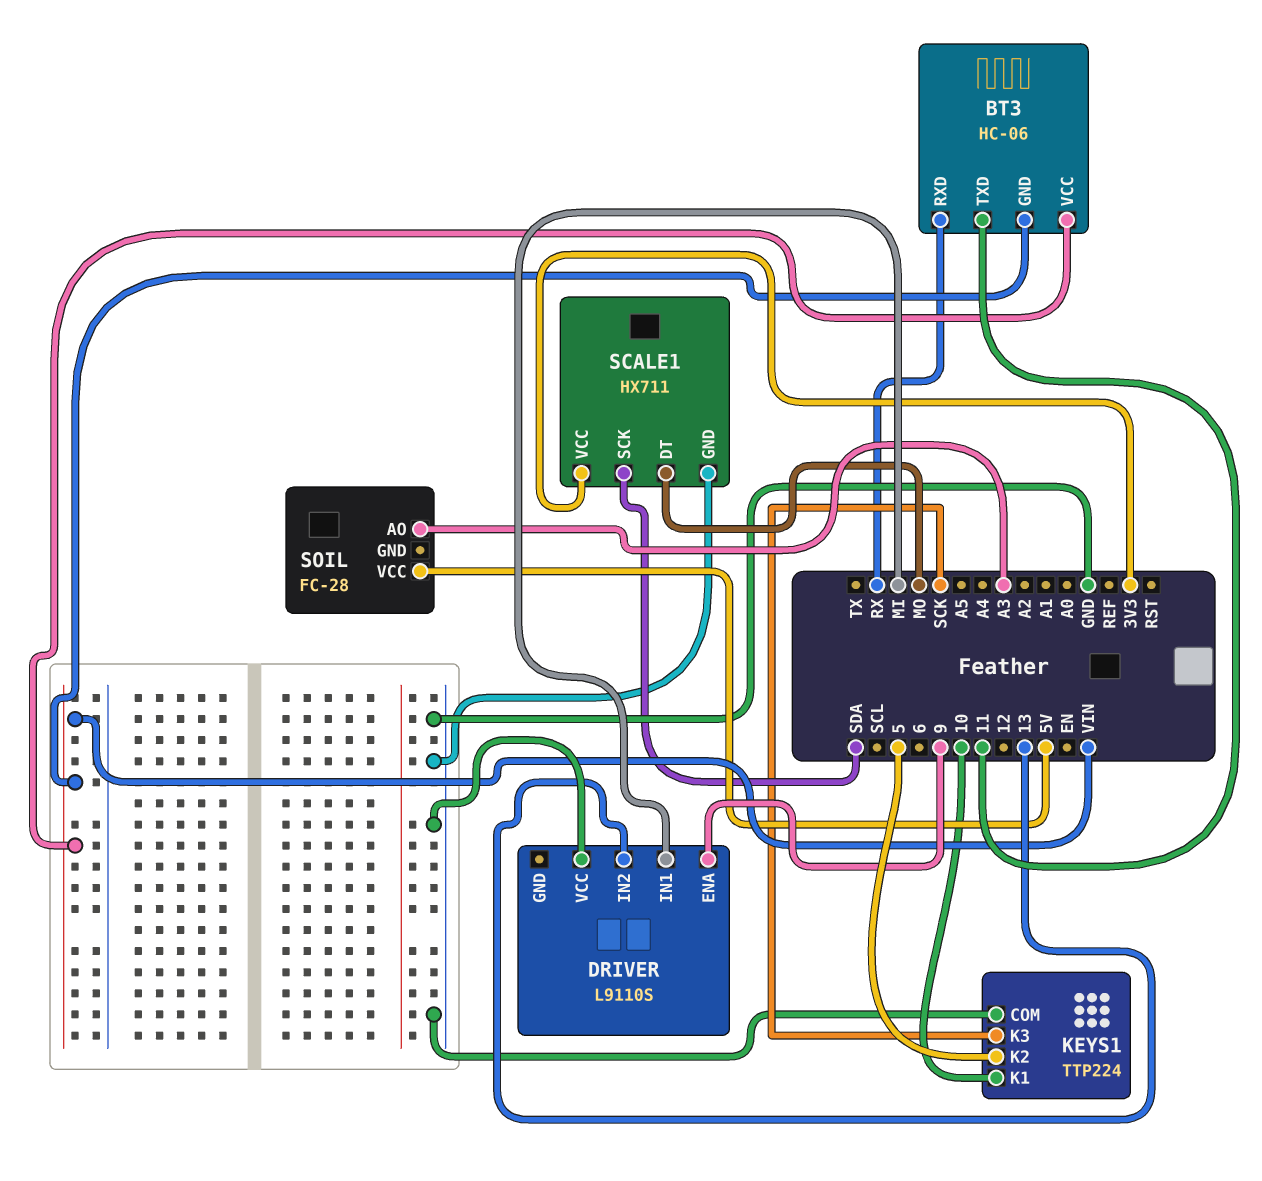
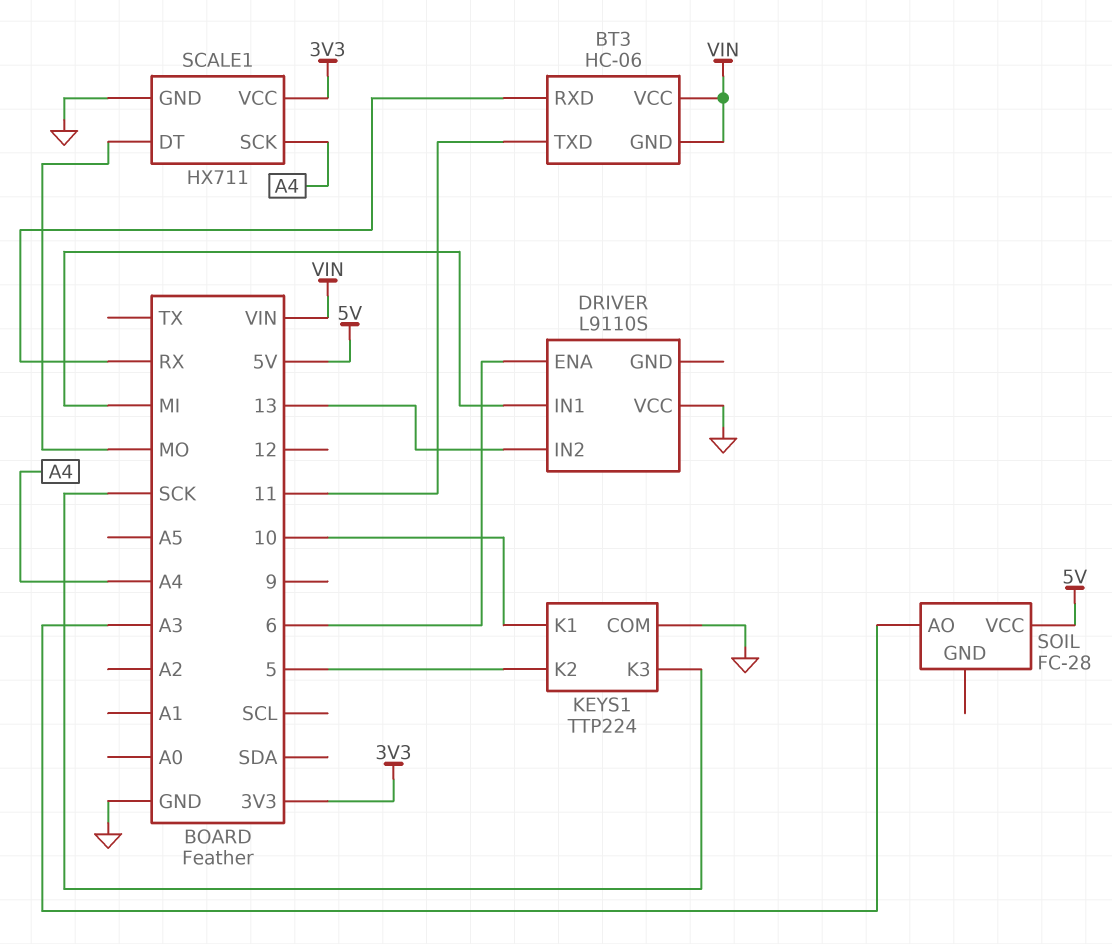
DRIVER pin ENA: 9 -> 6
SCALE1 pin SCK: SDA -> A4

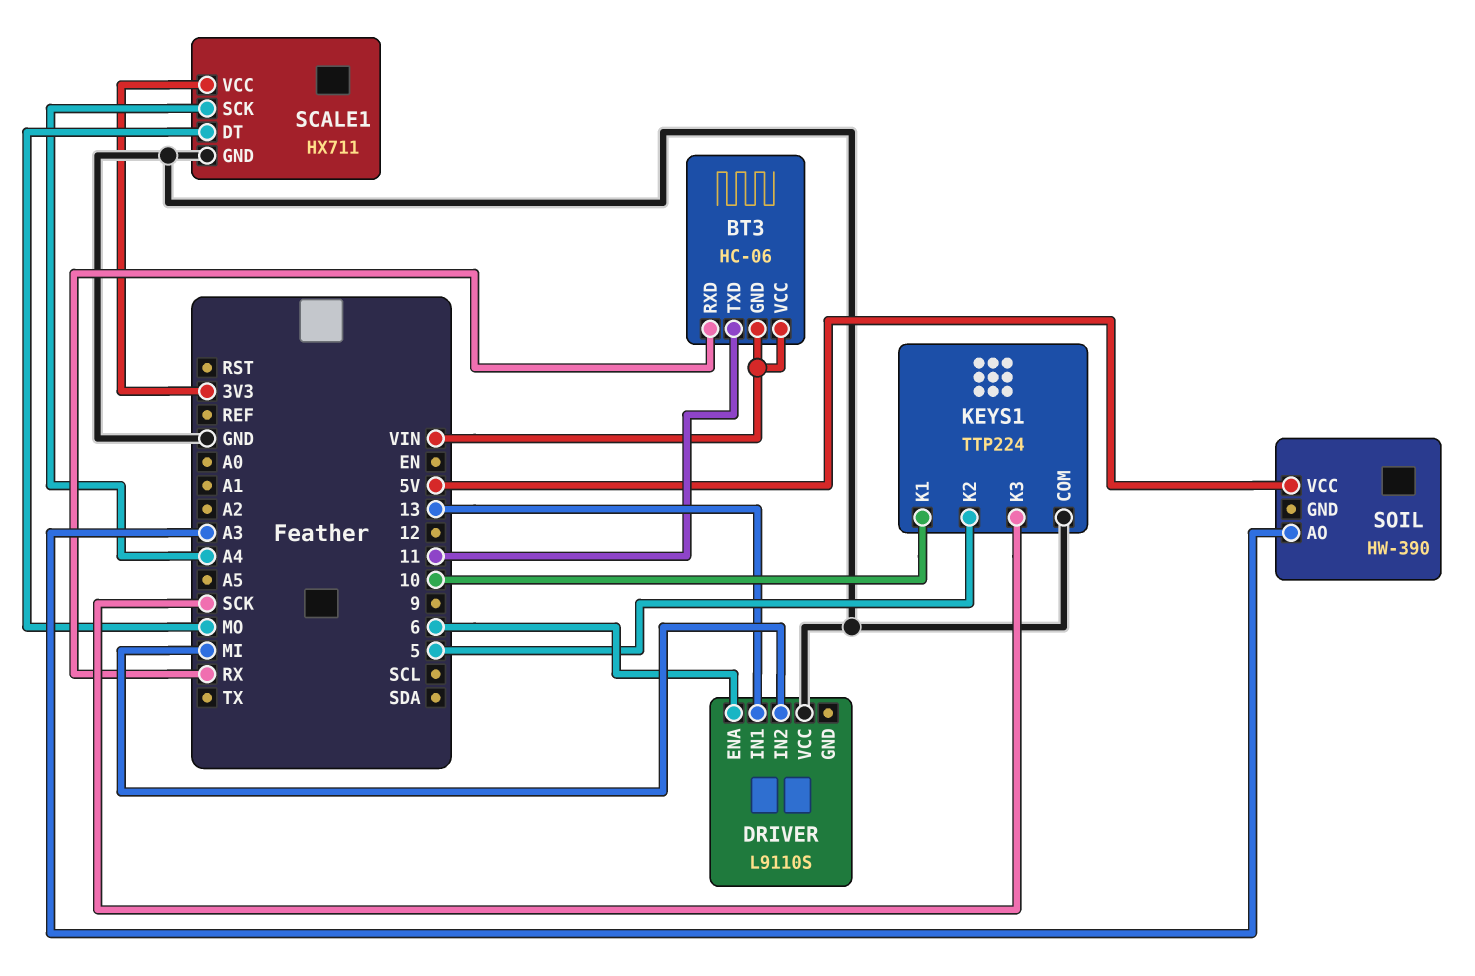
DRIVER pin IN1: MI -> 13
DRIVER pin IN2: 13 -> MI
SOIL: FC-28 -> HW-390

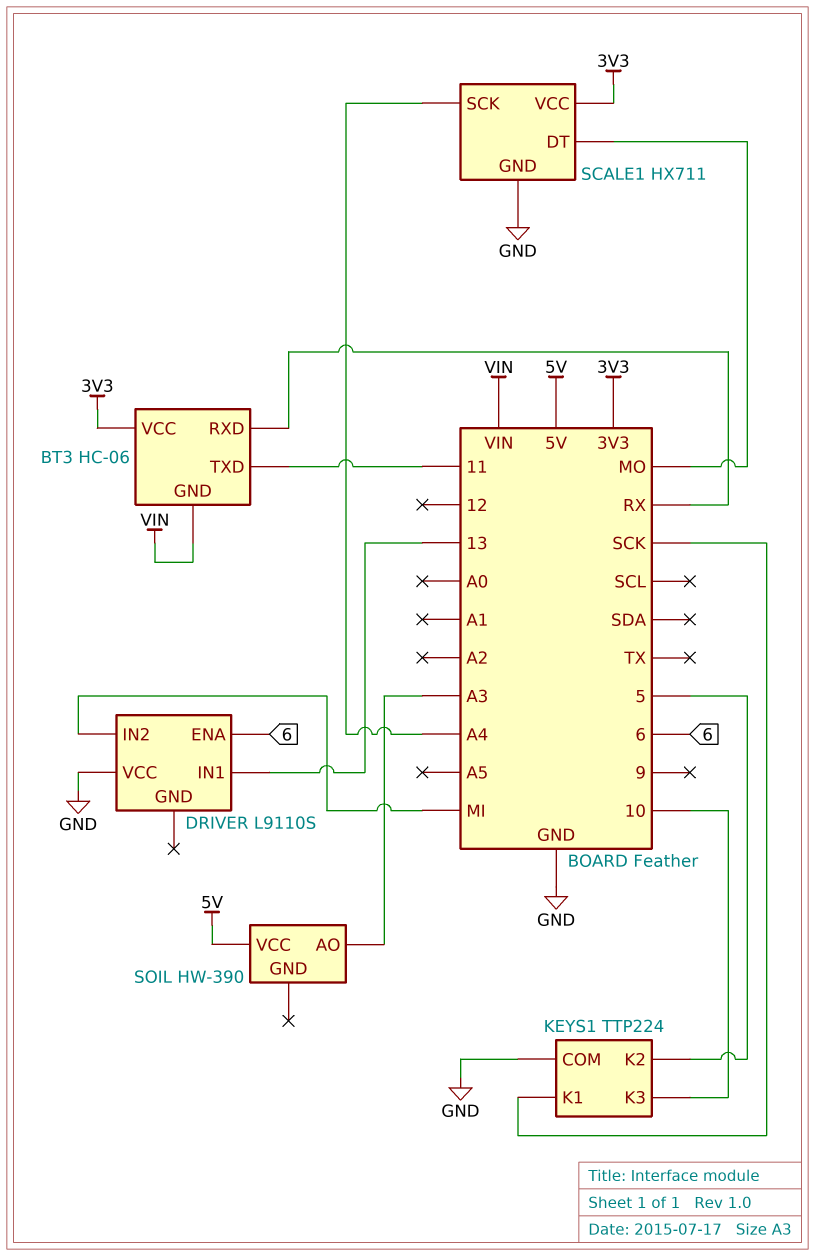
BT3 pin VCC: VIN -> 3V3
KEYS1 pin K1: 10 -> SCK
KEYS1 pin K3: SCK -> 10

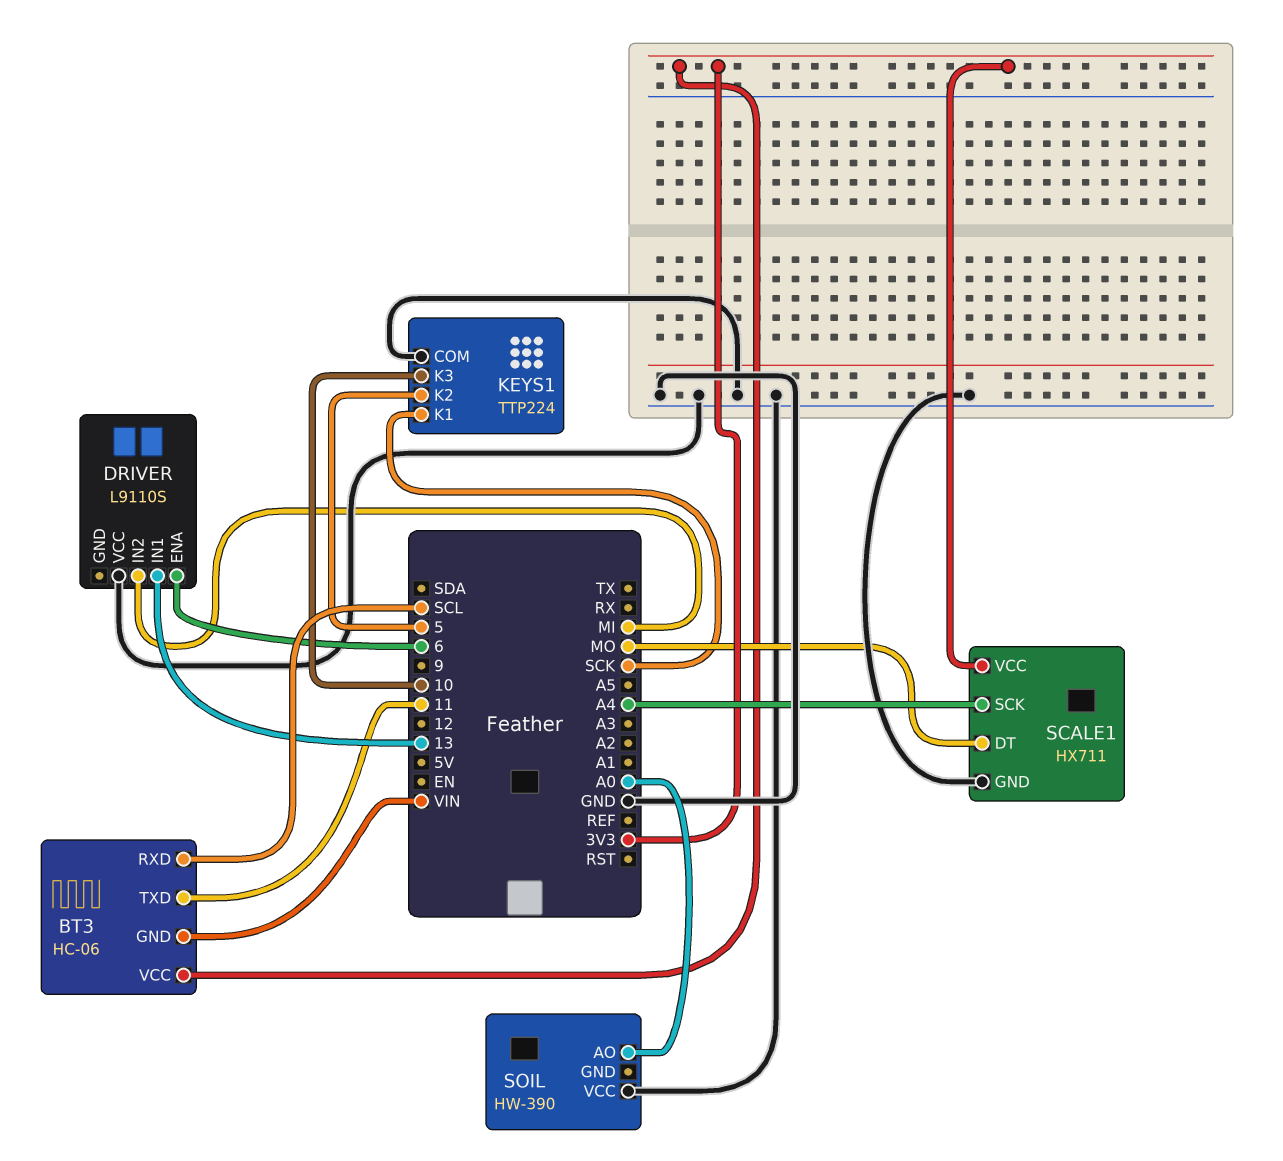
BT3 pin RXD: RX -> SCL
SOIL pin AO: A3 -> A0
SOIL pin VCC: 5V -> GND

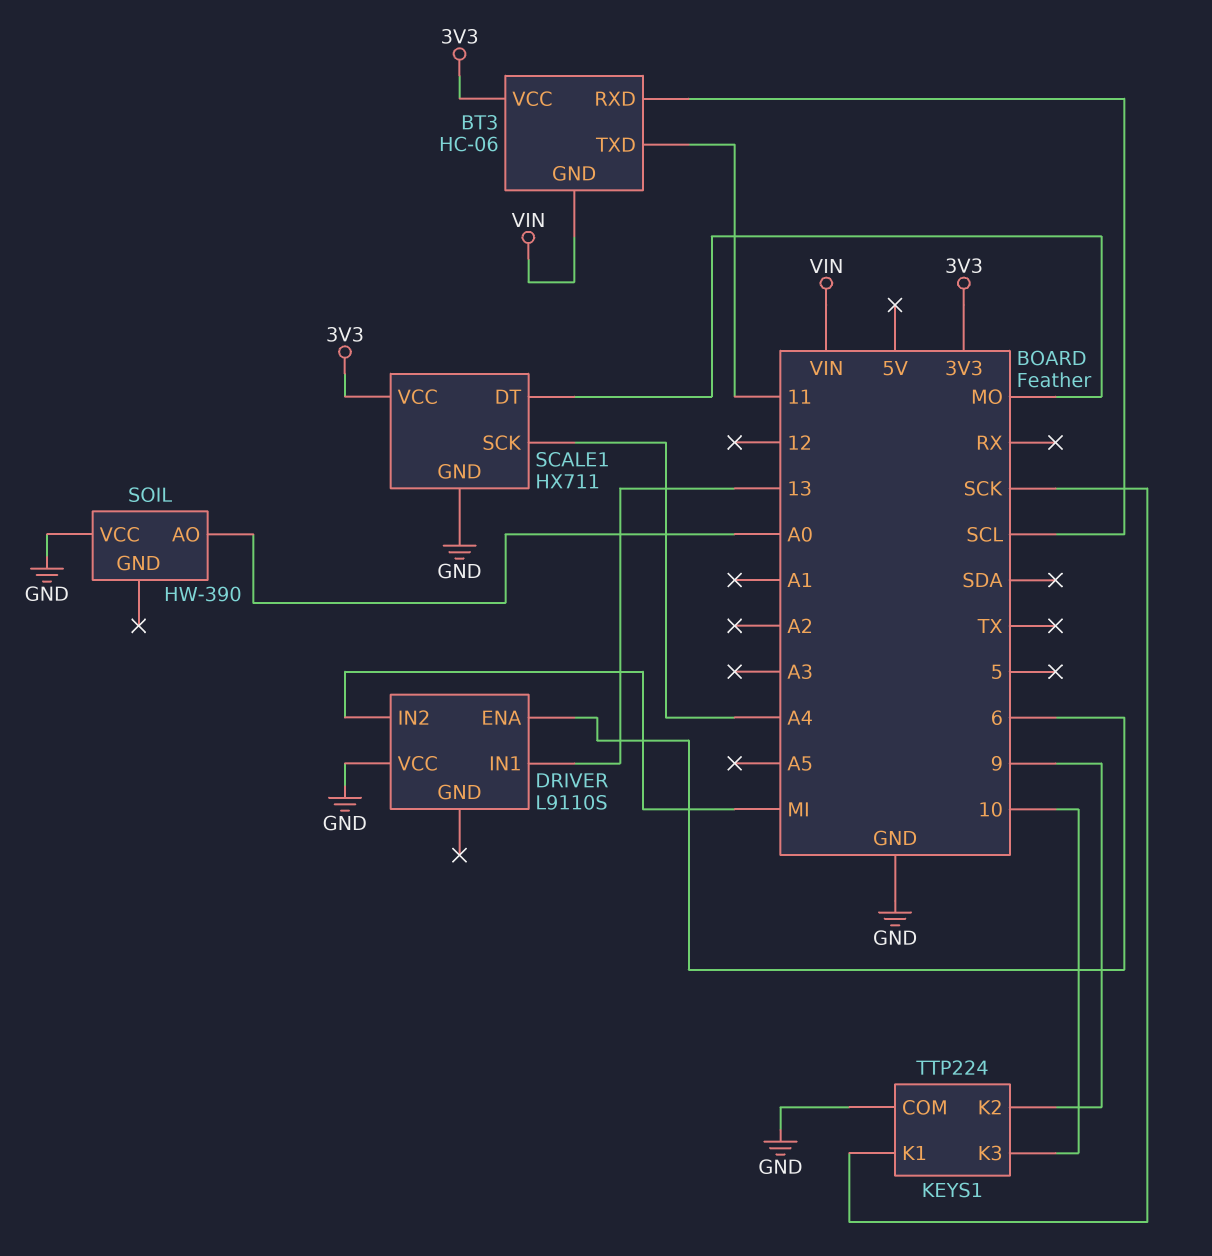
KEYS1 pin K2: 5 -> 9

